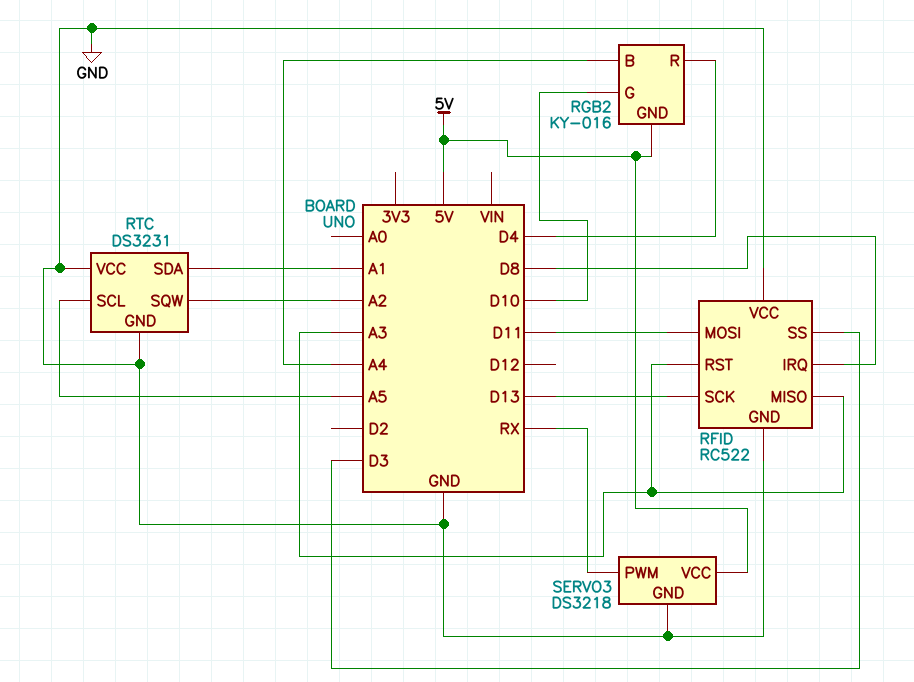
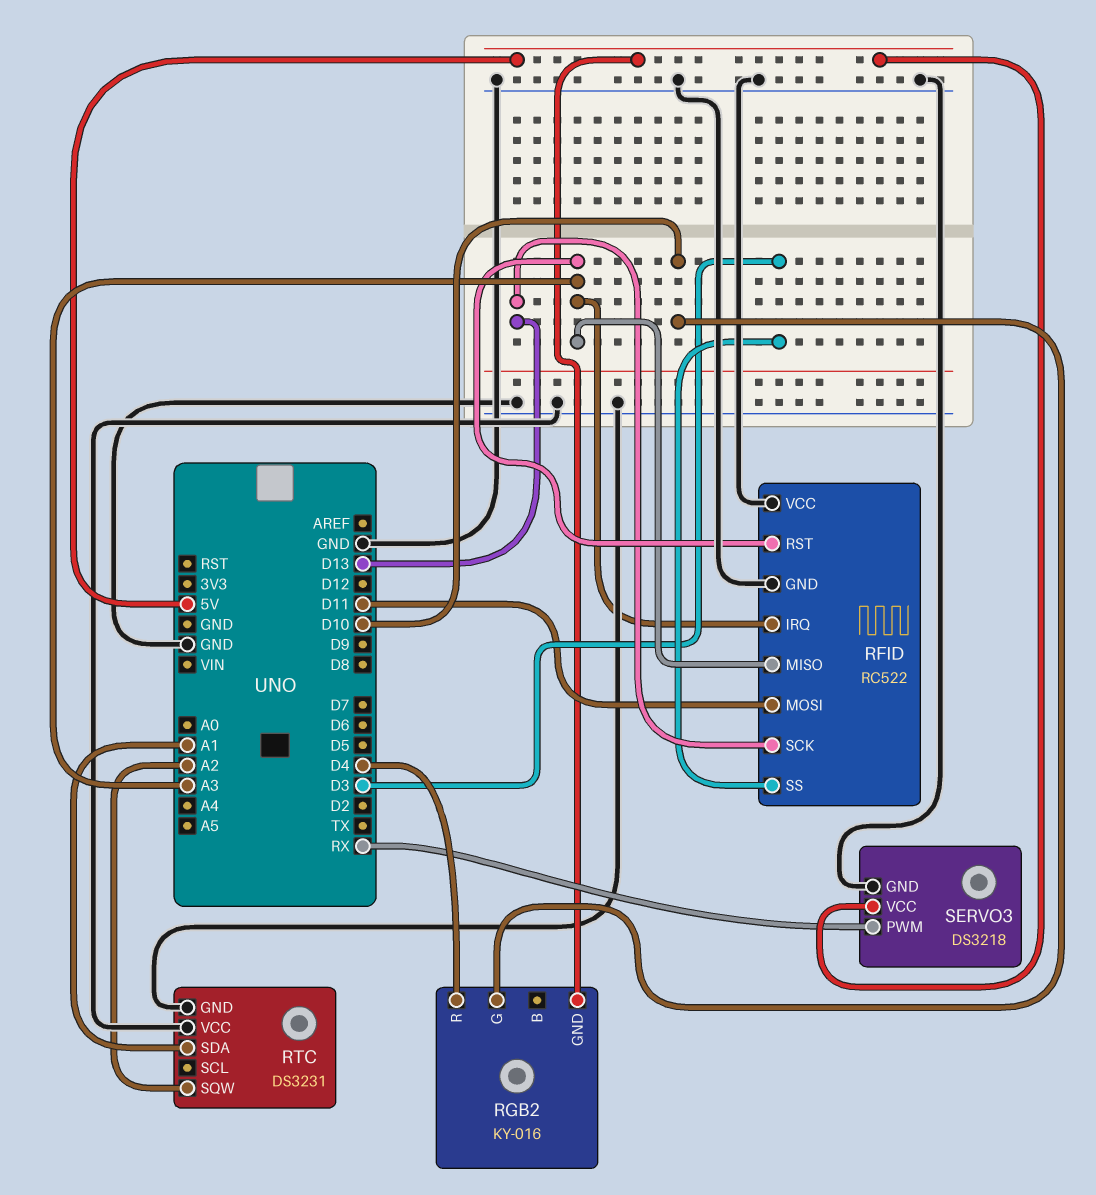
RFID pin IRQ: D8 -> A3
RGB2 pin B: A4 -> none
RTC pin SCL: A5 -> none

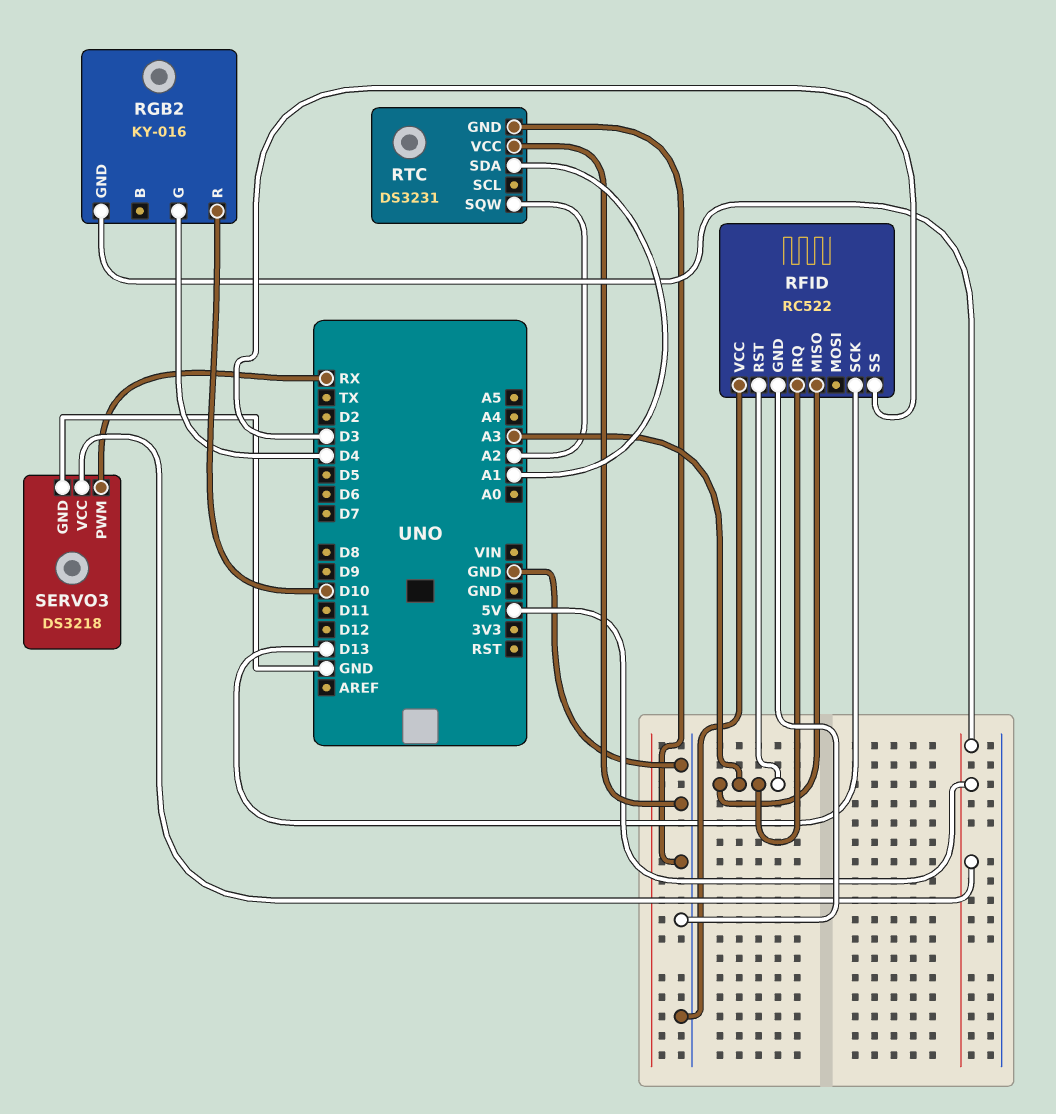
RFID pin MOSI: D11 -> none
RGB2 pin G: D10 -> D4
RGB2 pin R: D4 -> D10

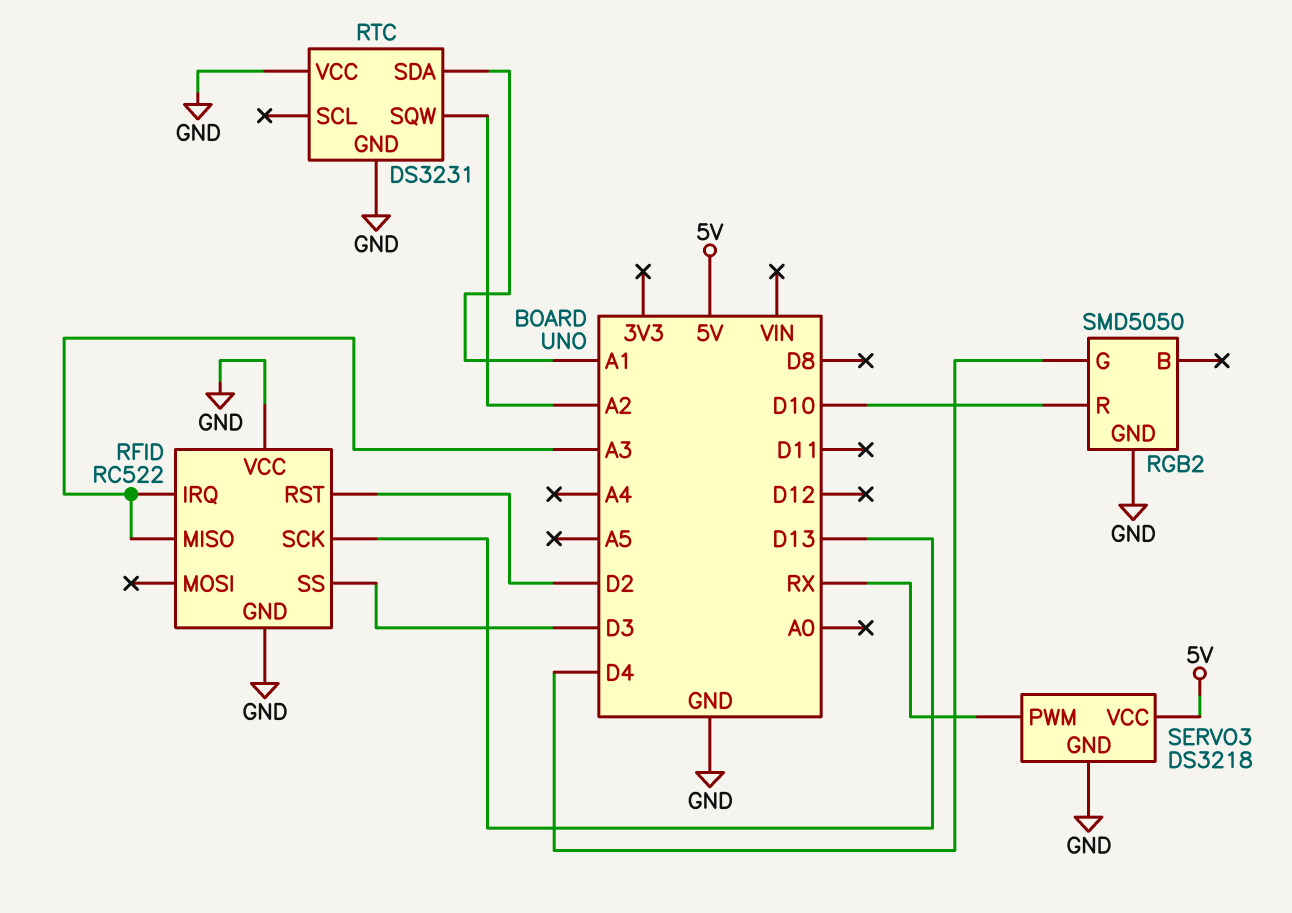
RFID pin RST: A3 -> D2
RGB2: KY-016 -> SMD5050
RGB2 pin GND: 5V -> GND

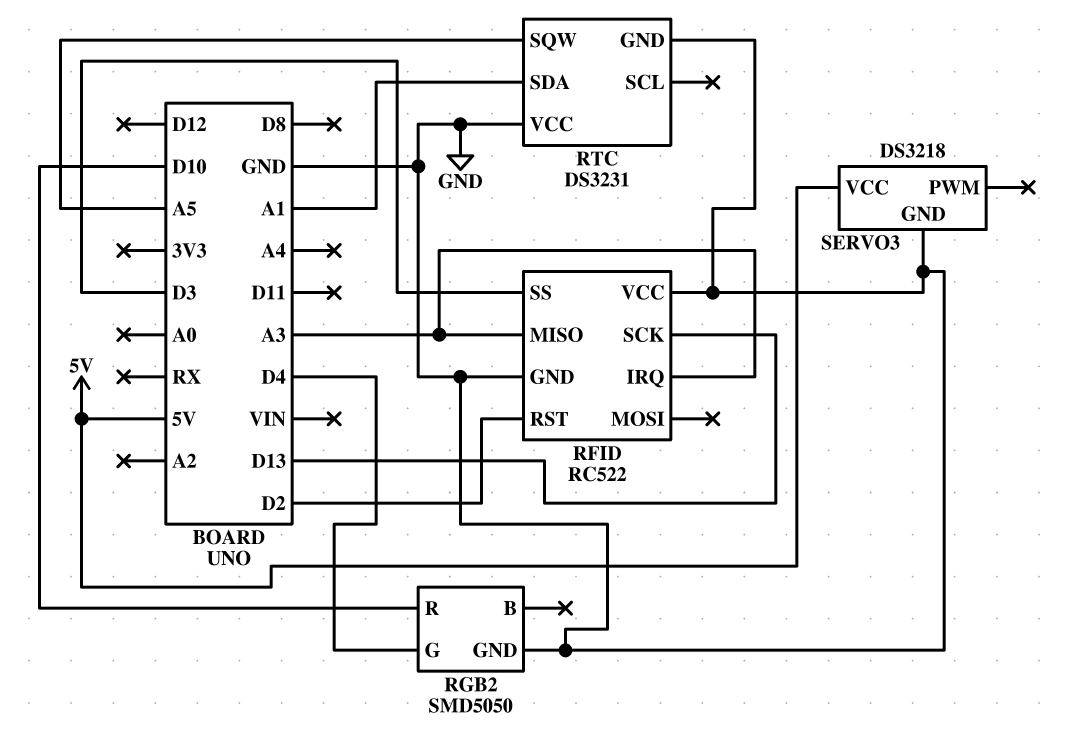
RTC pin SQW: A2 -> A5
SERVO3 pin PWM: RX -> none

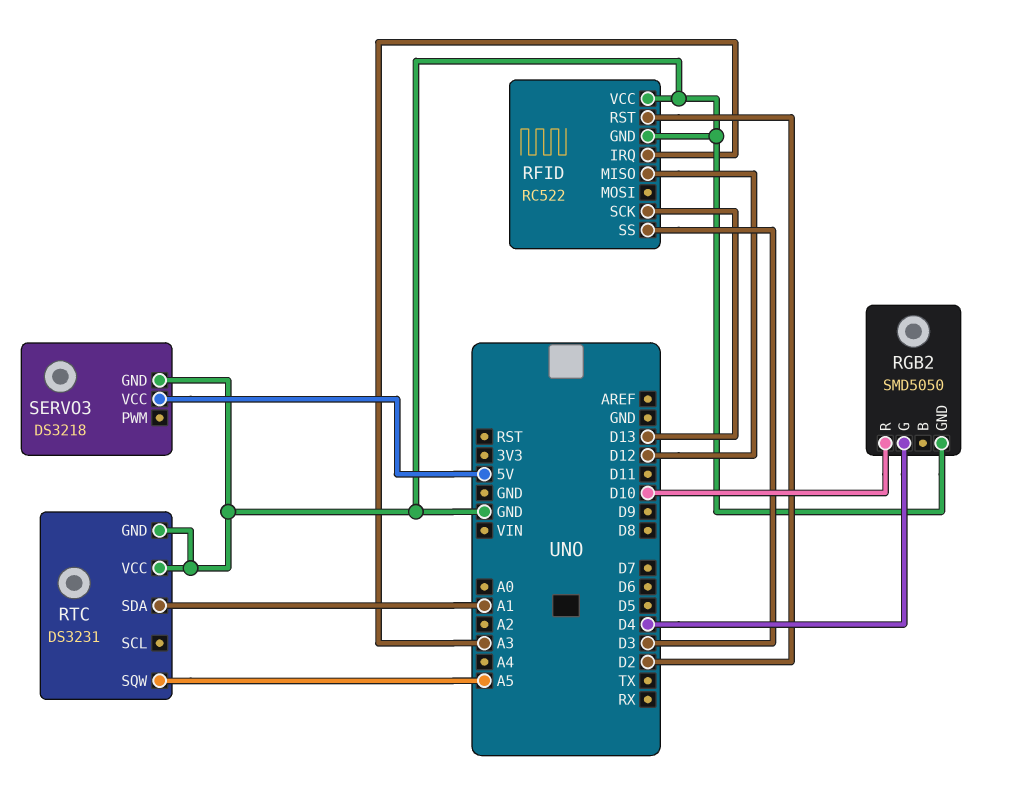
RFID pin MISO: A3 -> D12

